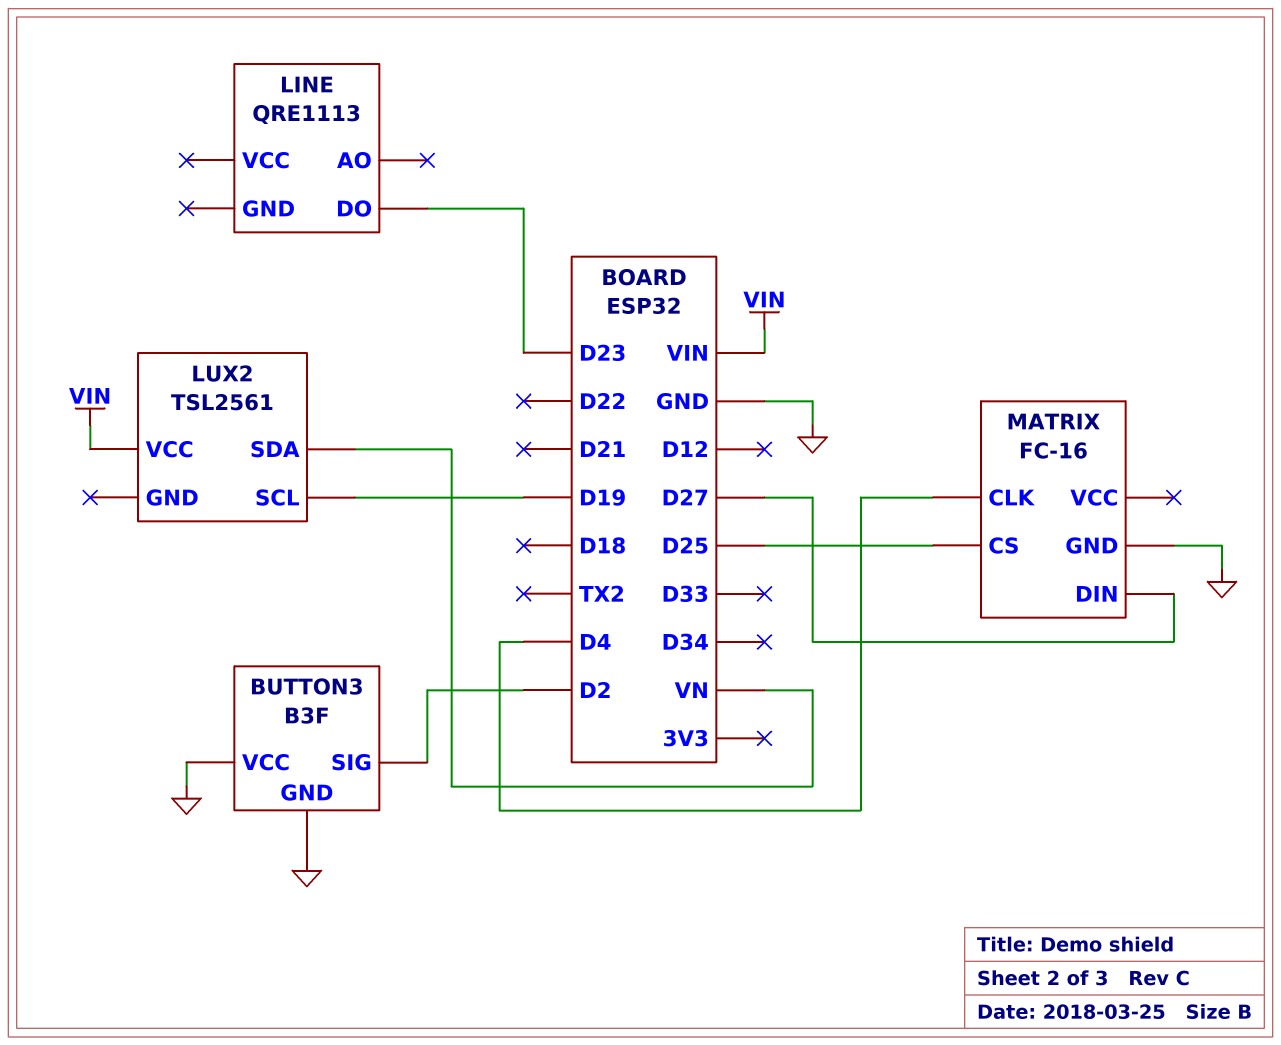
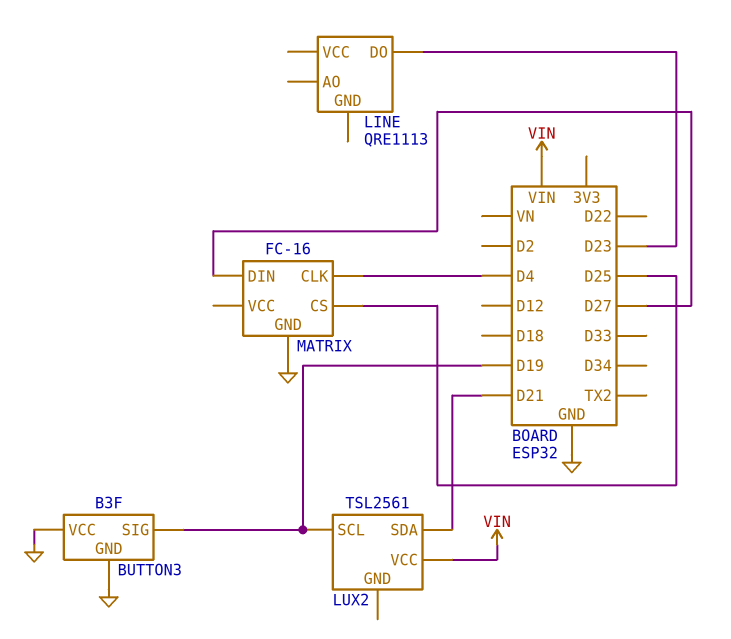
BUTTON3 pin SIG: D2 -> D19
LUX2 pin SDA: VN -> D21

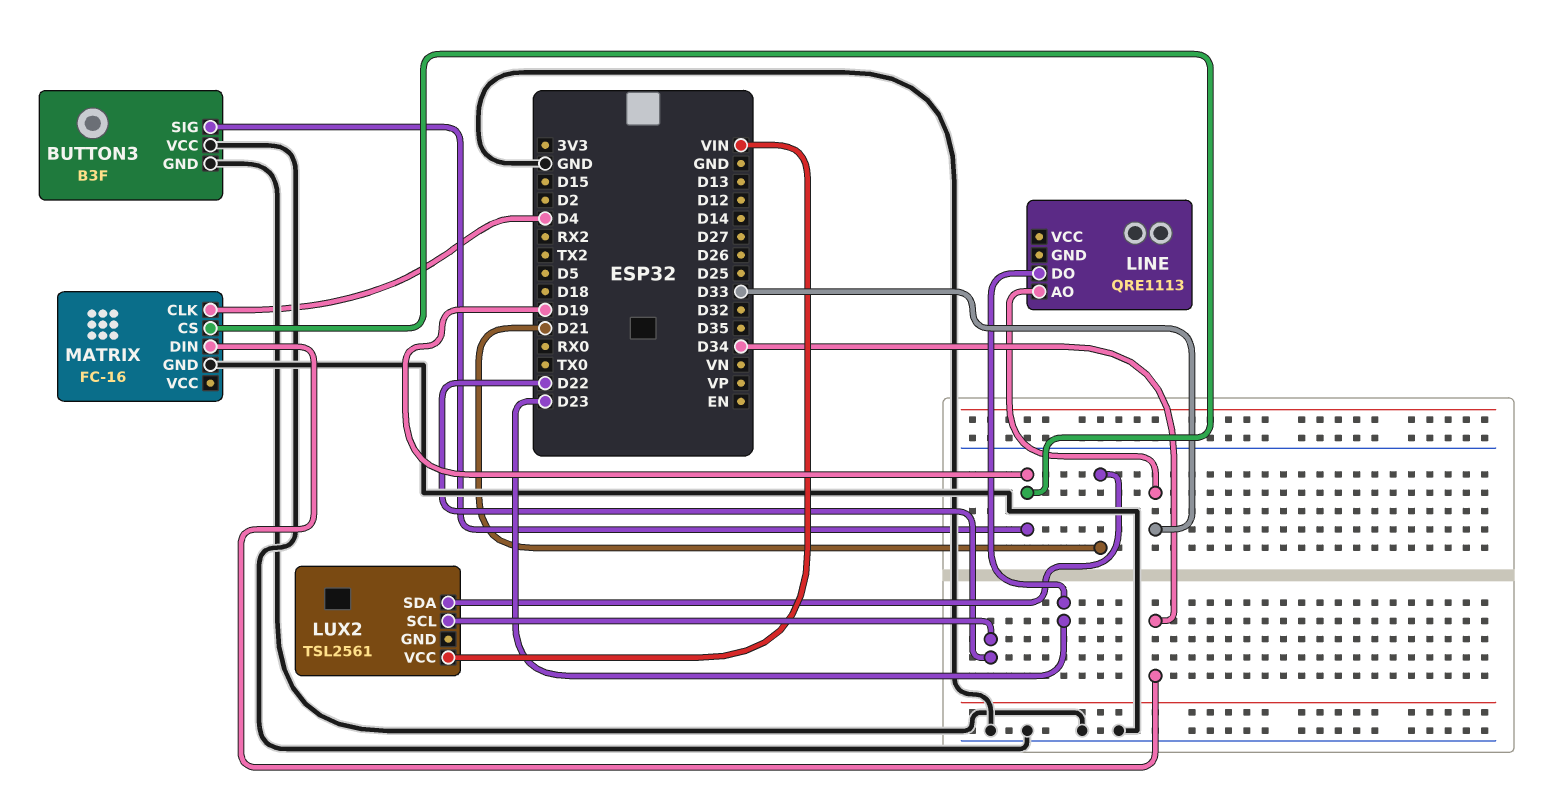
LINE pin AO: none -> D33
LUX2 pin SCL: D19 -> D22
MATRIX pin CS: D25 -> D19
MATRIX pin DIN: D27 -> D34

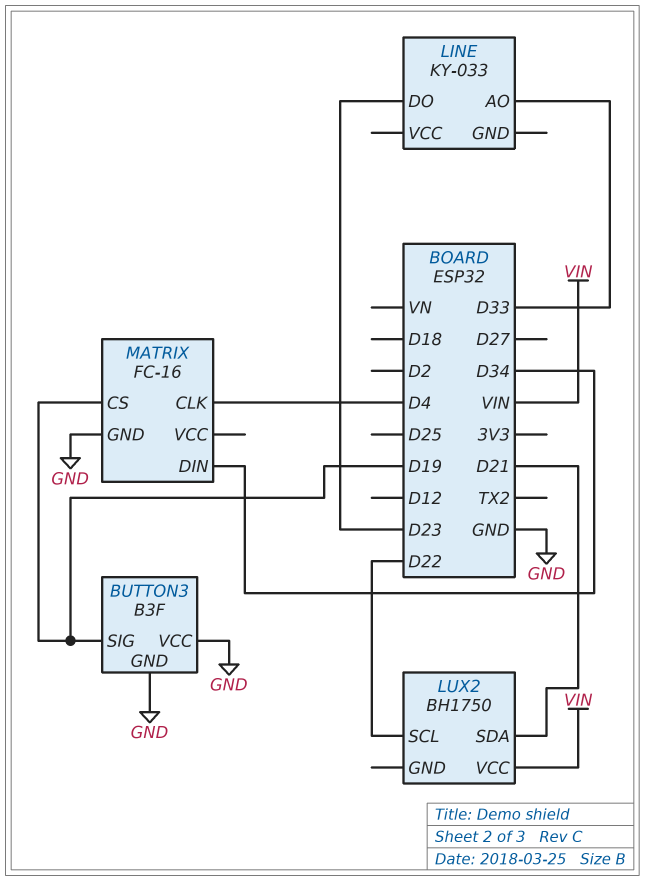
LINE: QRE1113 -> KY-033
LUX2: TSL2561 -> BH1750

